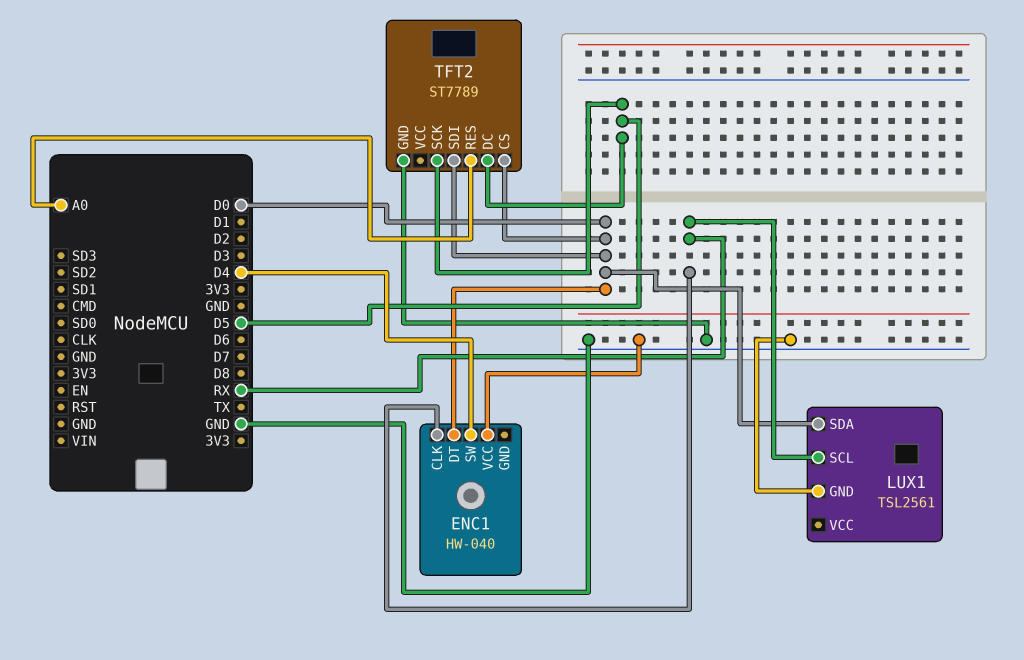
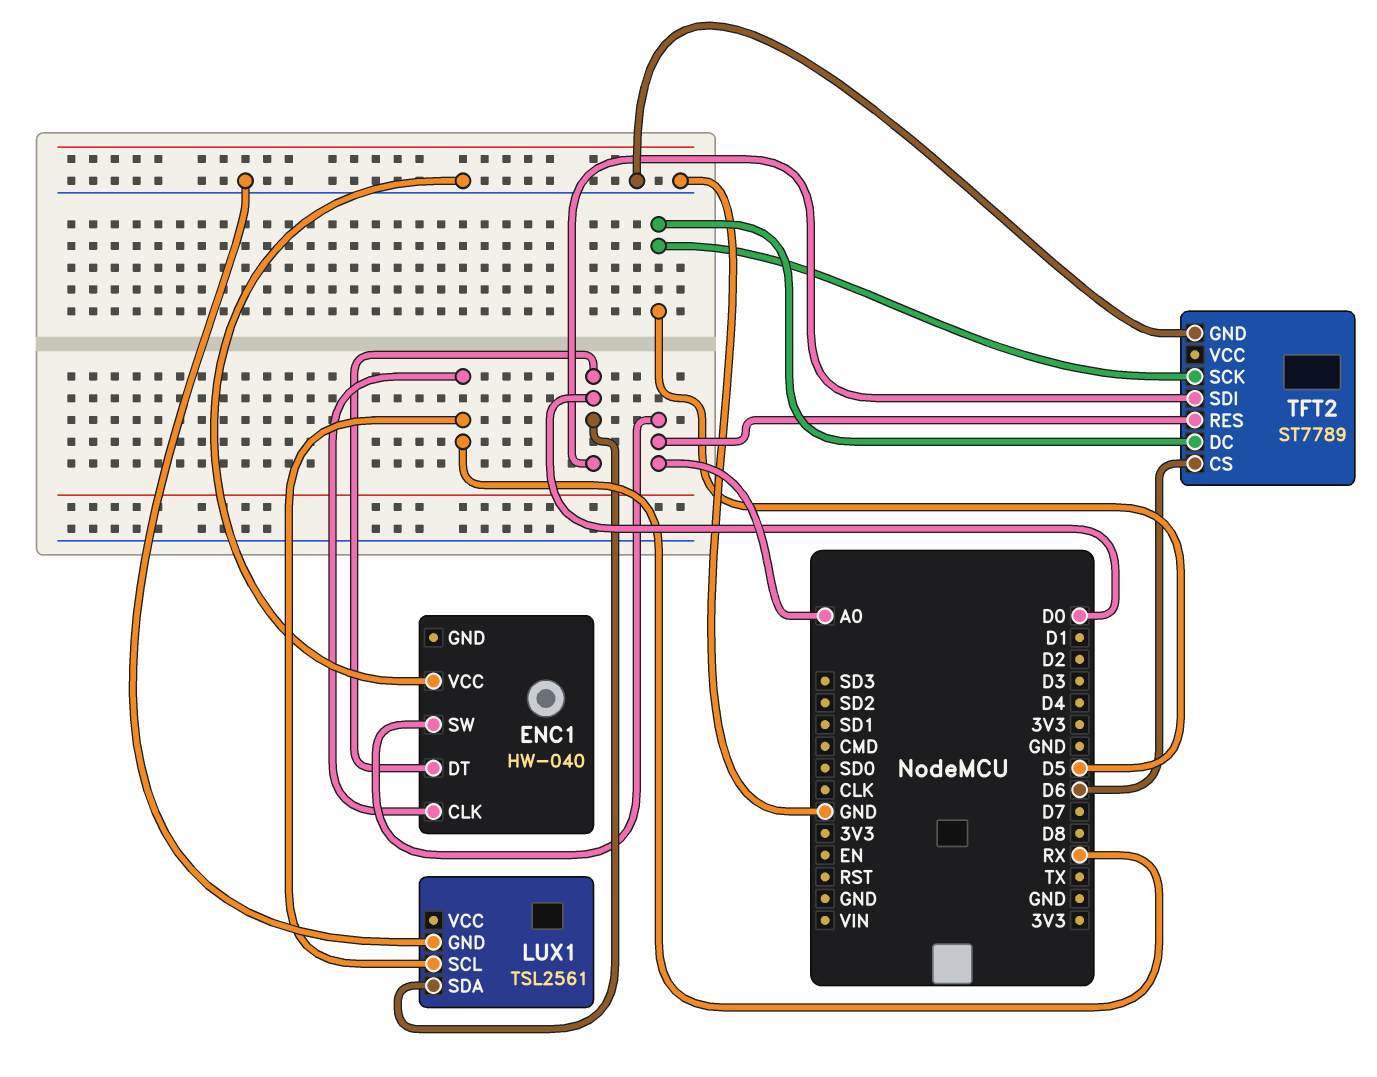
ENC1 pin SW: D4 -> A0
TFT2 pin CS: D0 -> D6

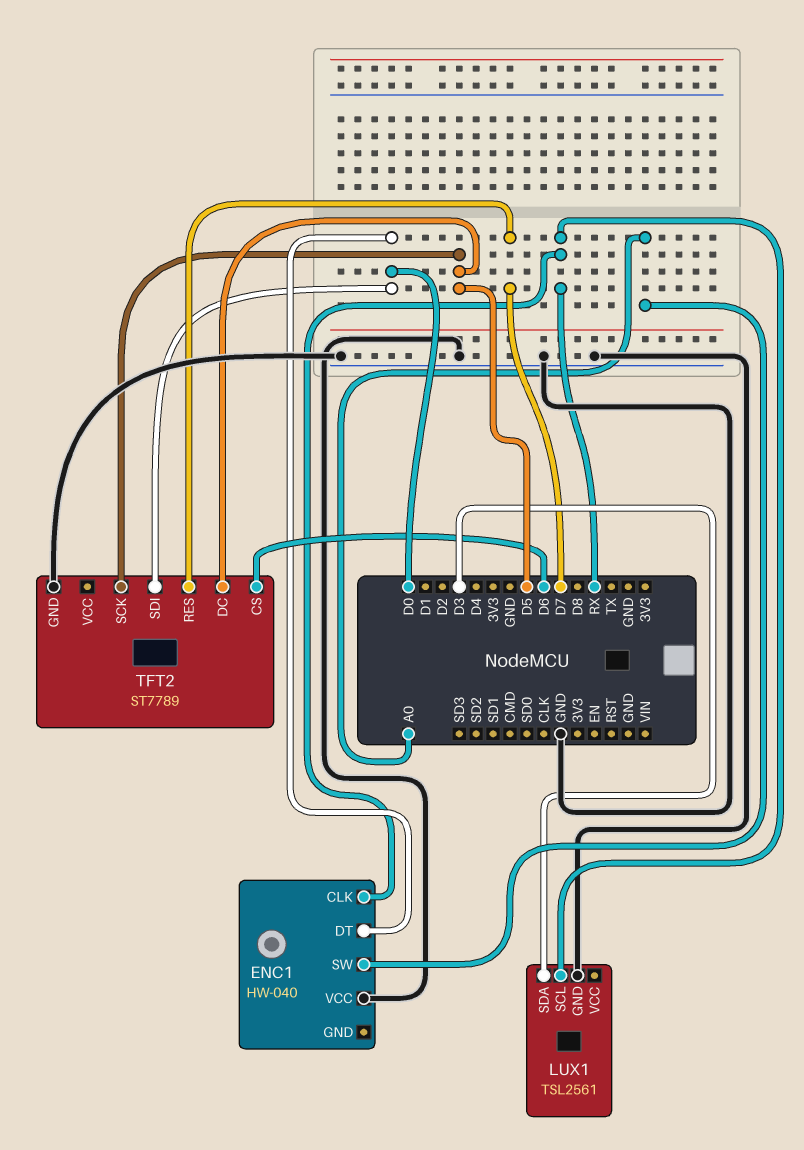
LUX1 pin SDA: D0 -> D3
TFT2 pin RES: A0 -> D7

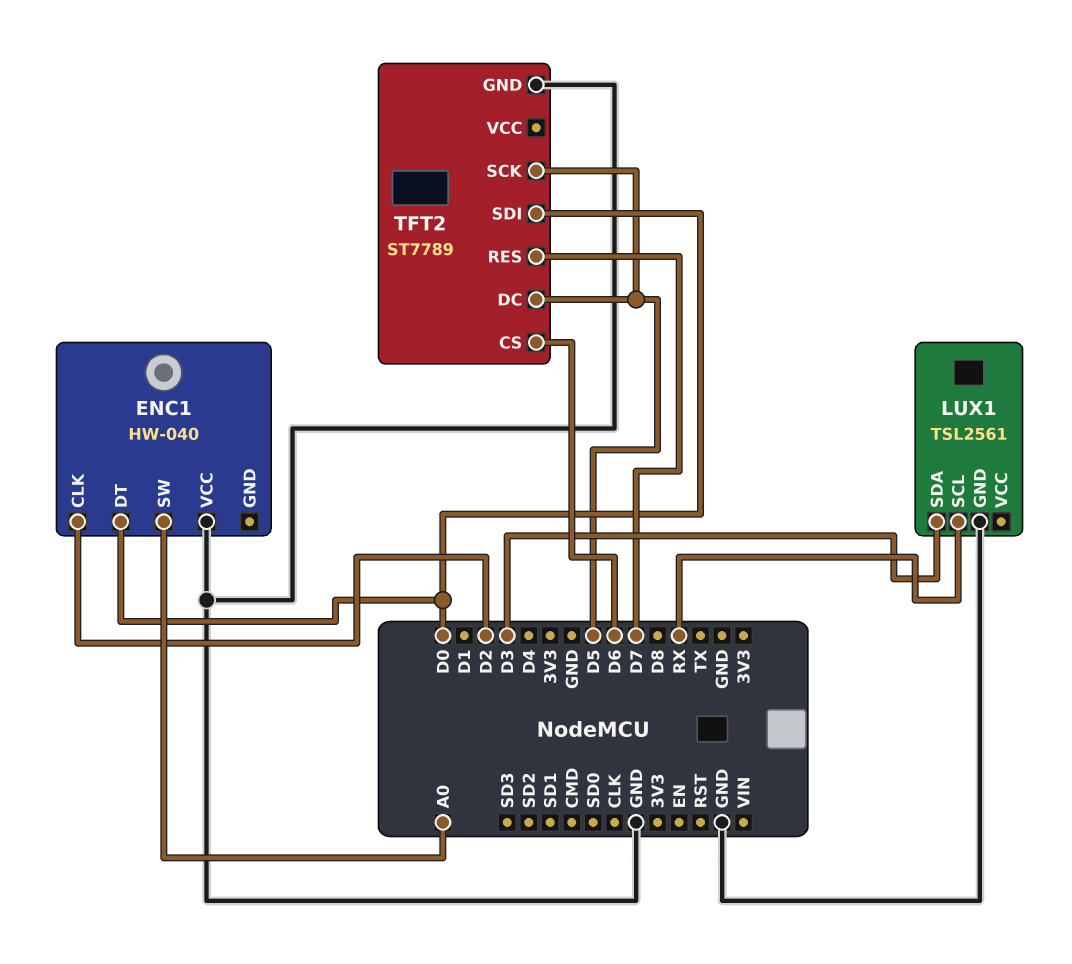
ENC1 pin CLK: RX -> D2

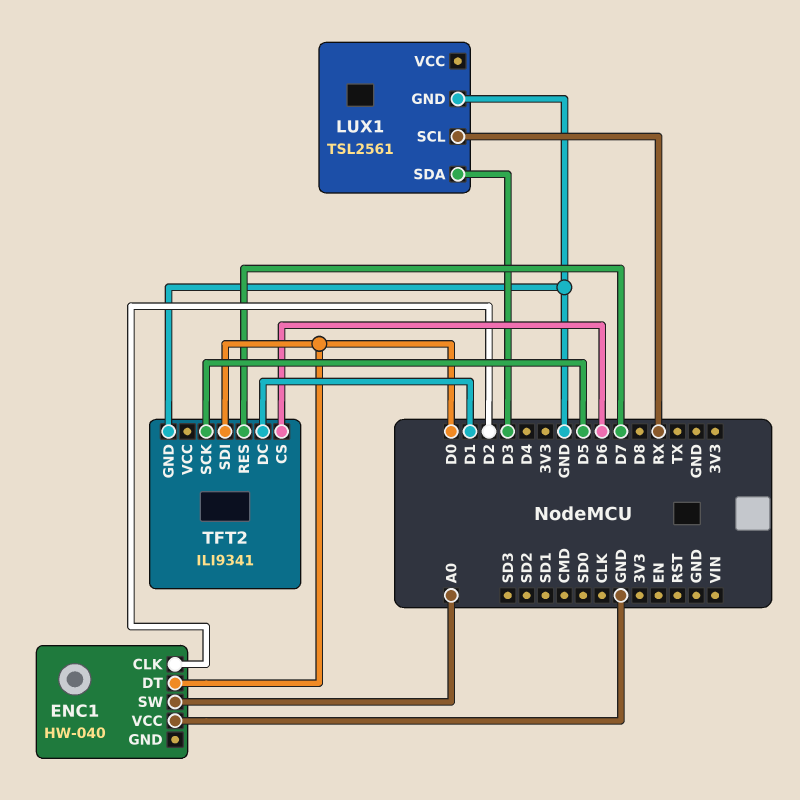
TFT2: ST7789 -> ILI9341
TFT2 pin DC: D5 -> D1

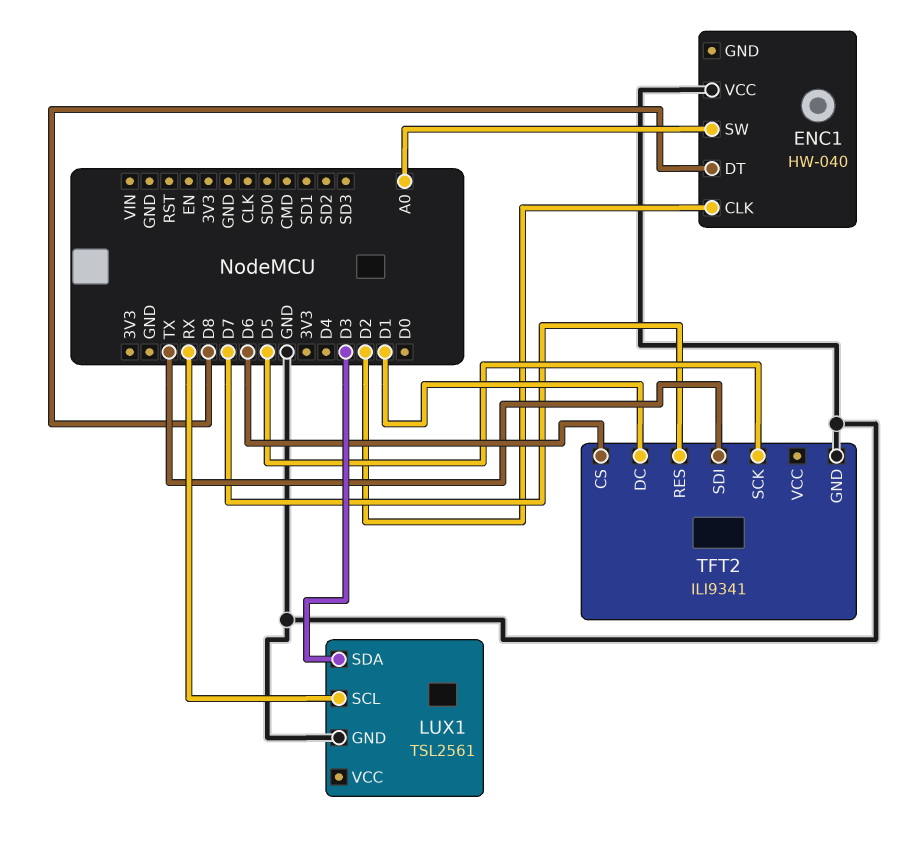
ENC1 pin DT: D0 -> D8
TFT2 pin SDI: D0 -> TX

